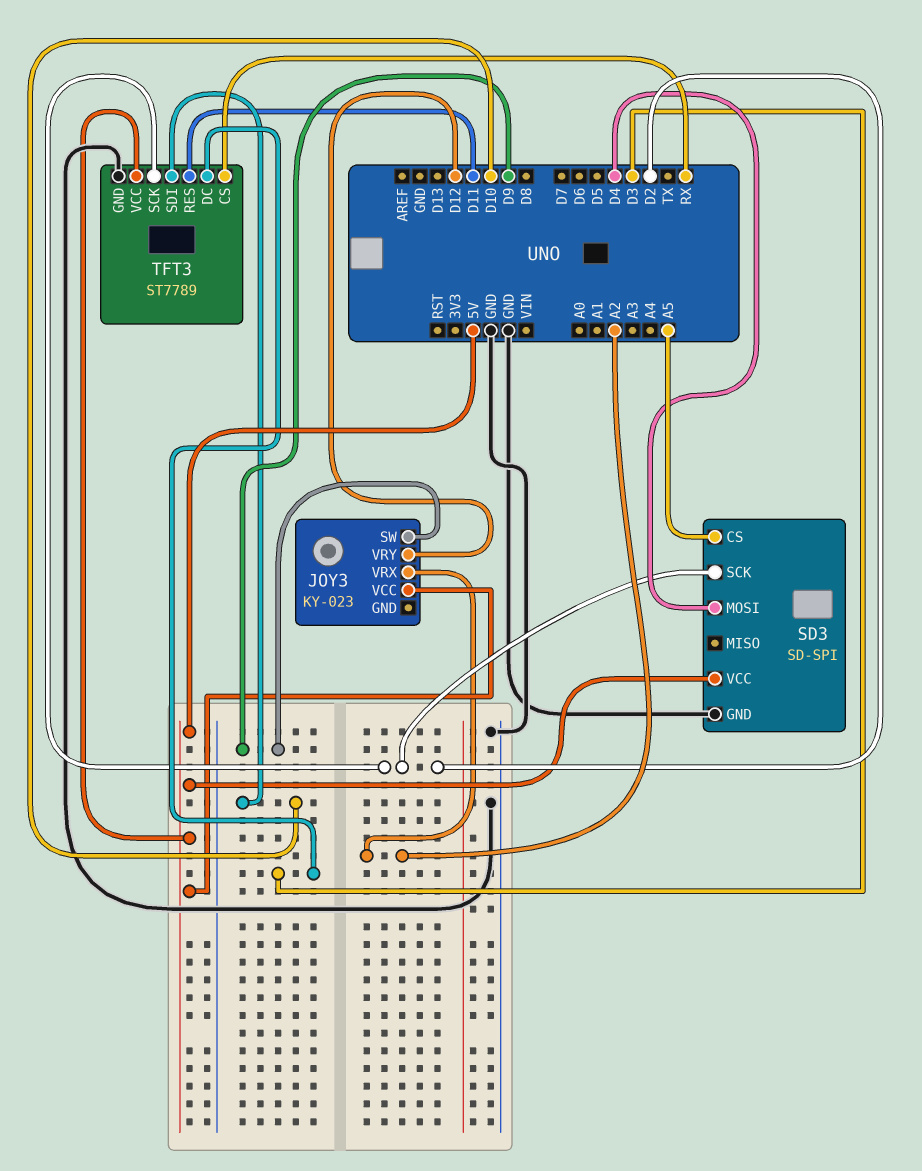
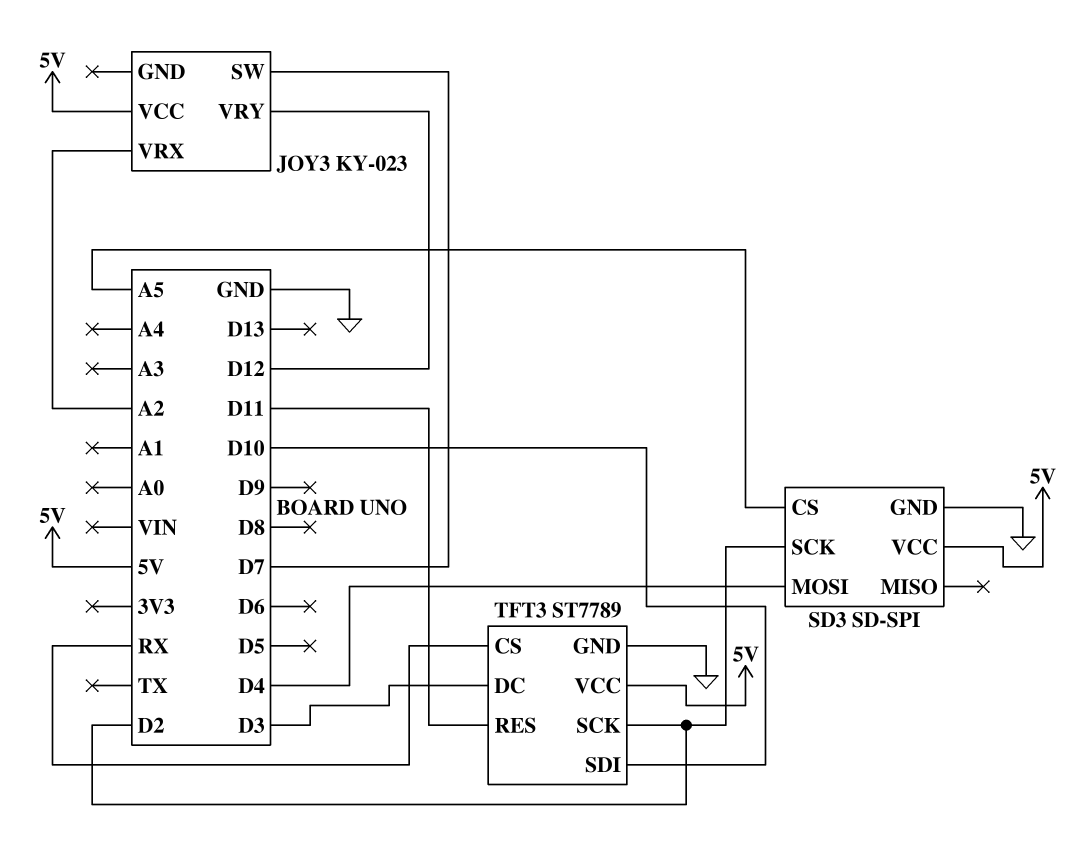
JOY3 pin SW: D9 -> D7

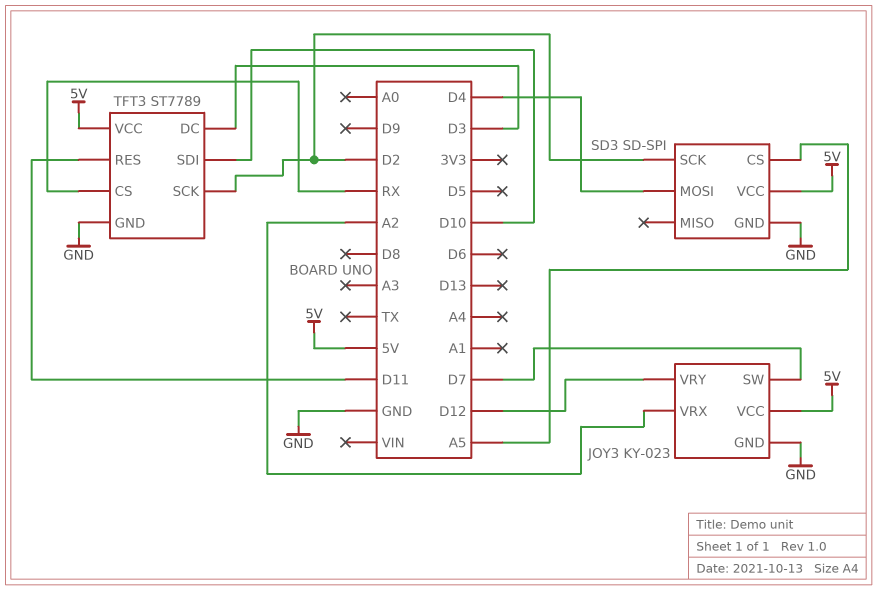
JOY3 pin GND: none -> GND

